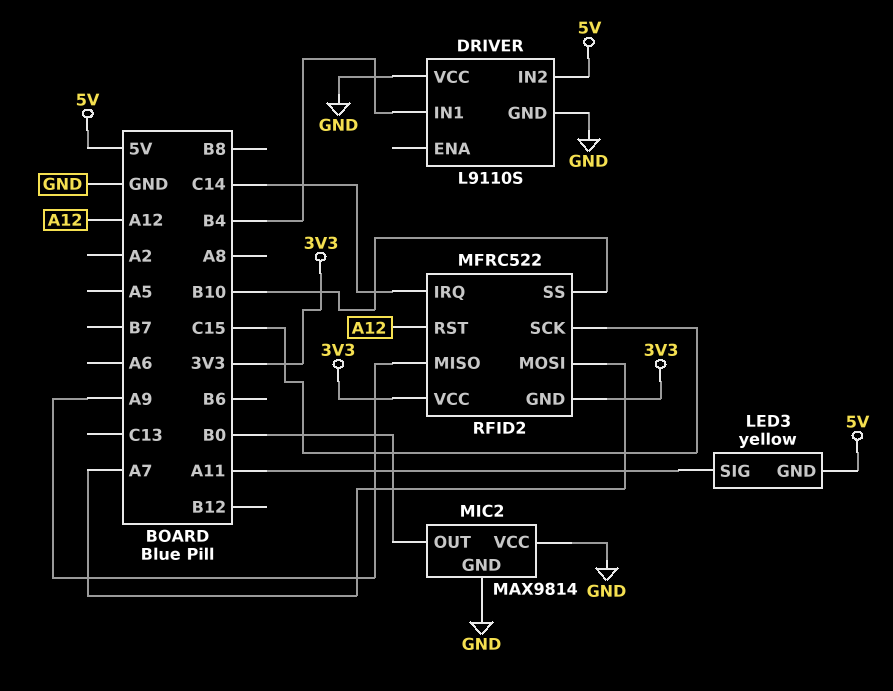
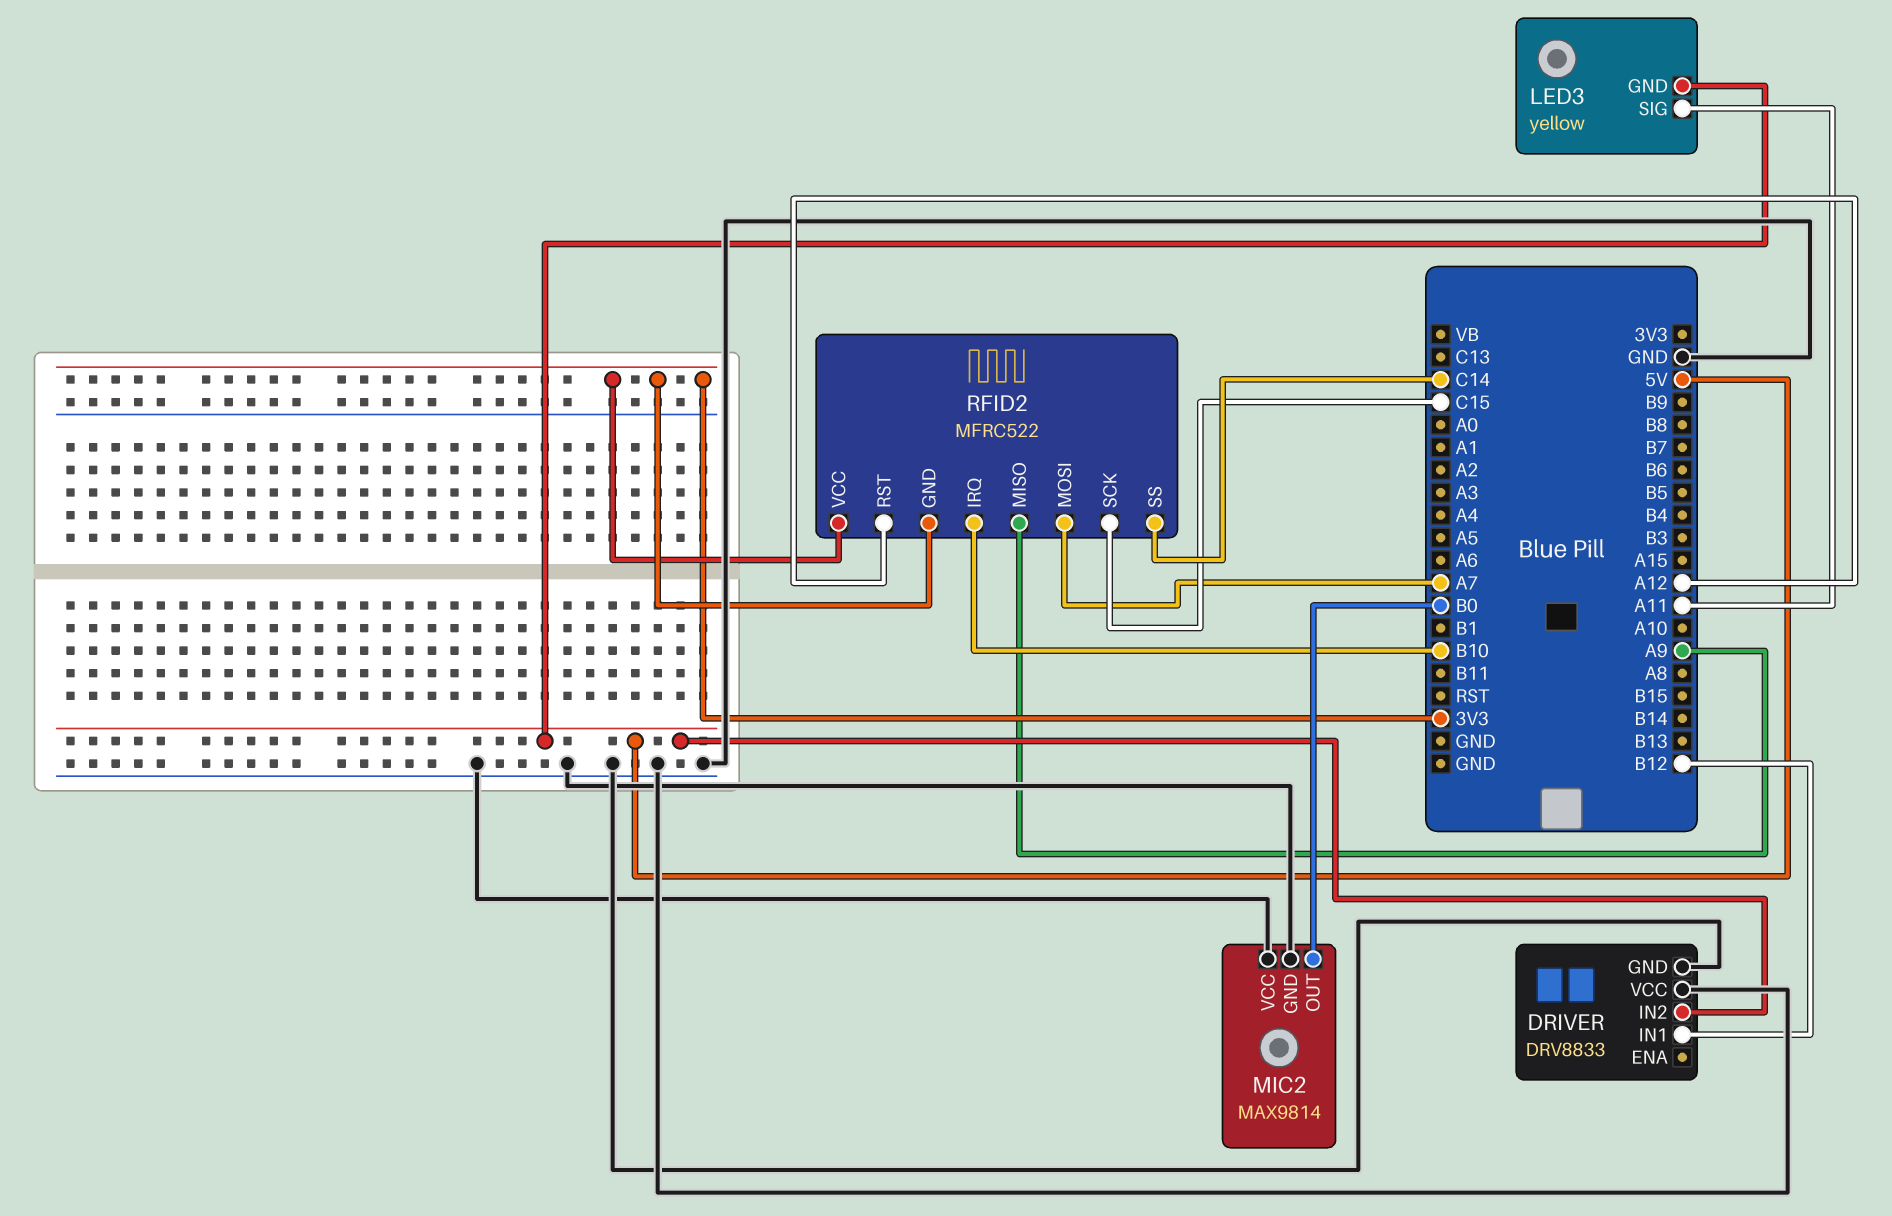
DRIVER: L9110S -> DRV8833
DRIVER pin IN1: B4 -> B12
RFID2 pin IRQ: C14 -> B10
RFID2 pin SS: B10 -> C14

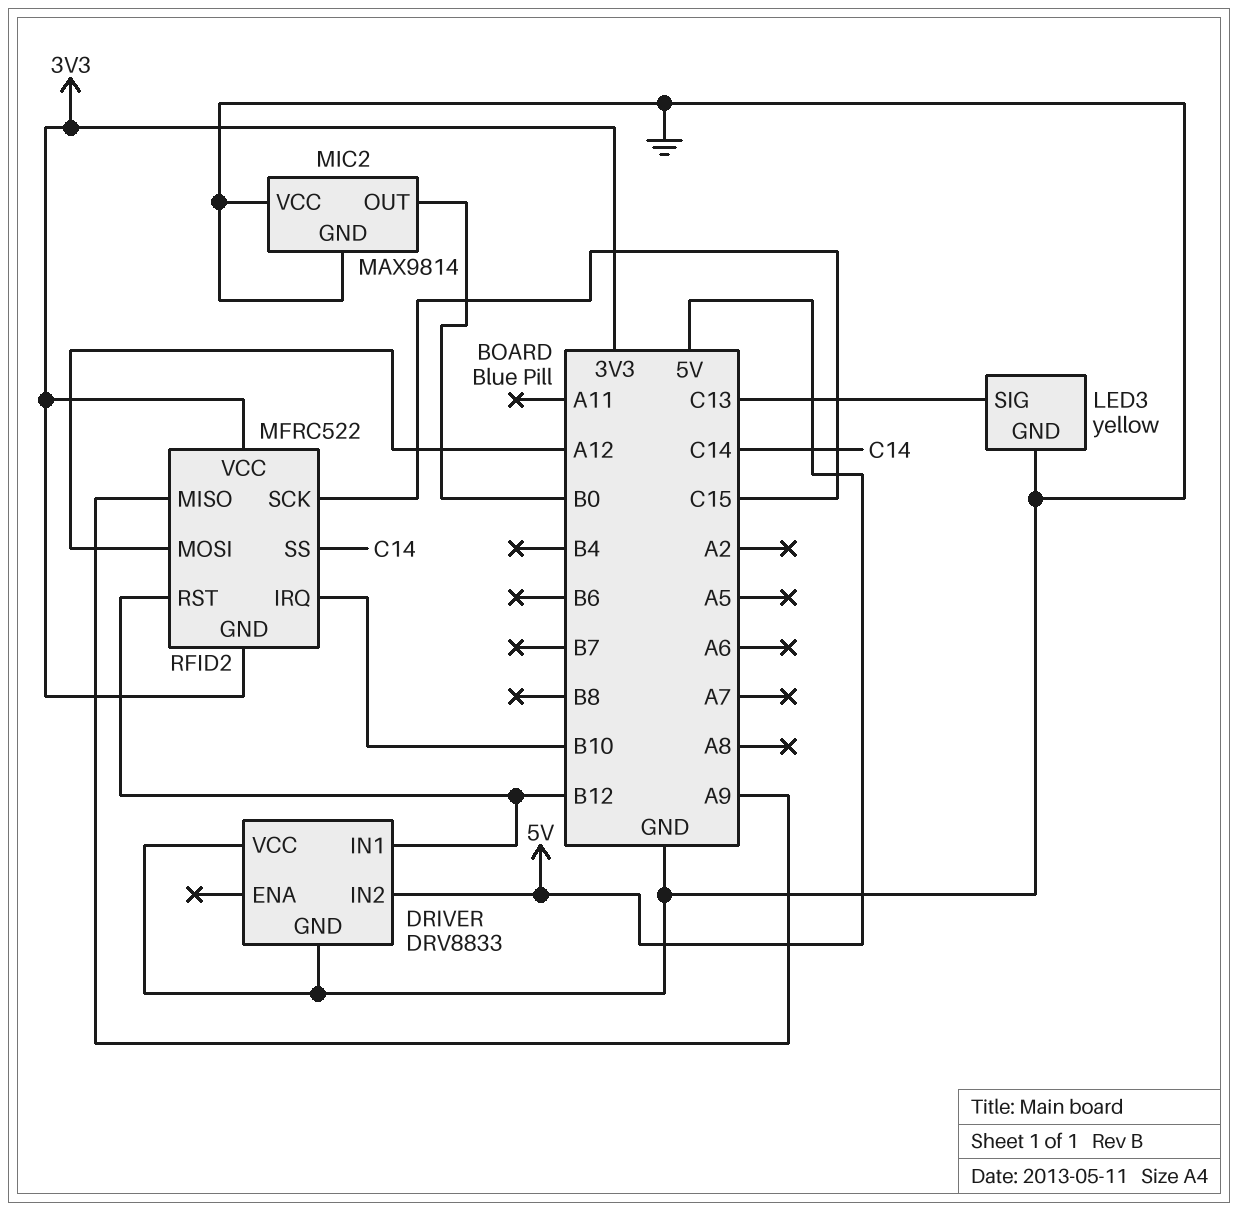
LED3 pin GND: 5V -> GND
LED3 pin SIG: A11 -> C13
RFID2 pin MOSI: A7 -> A12
RFID2 pin RST: A12 -> B12

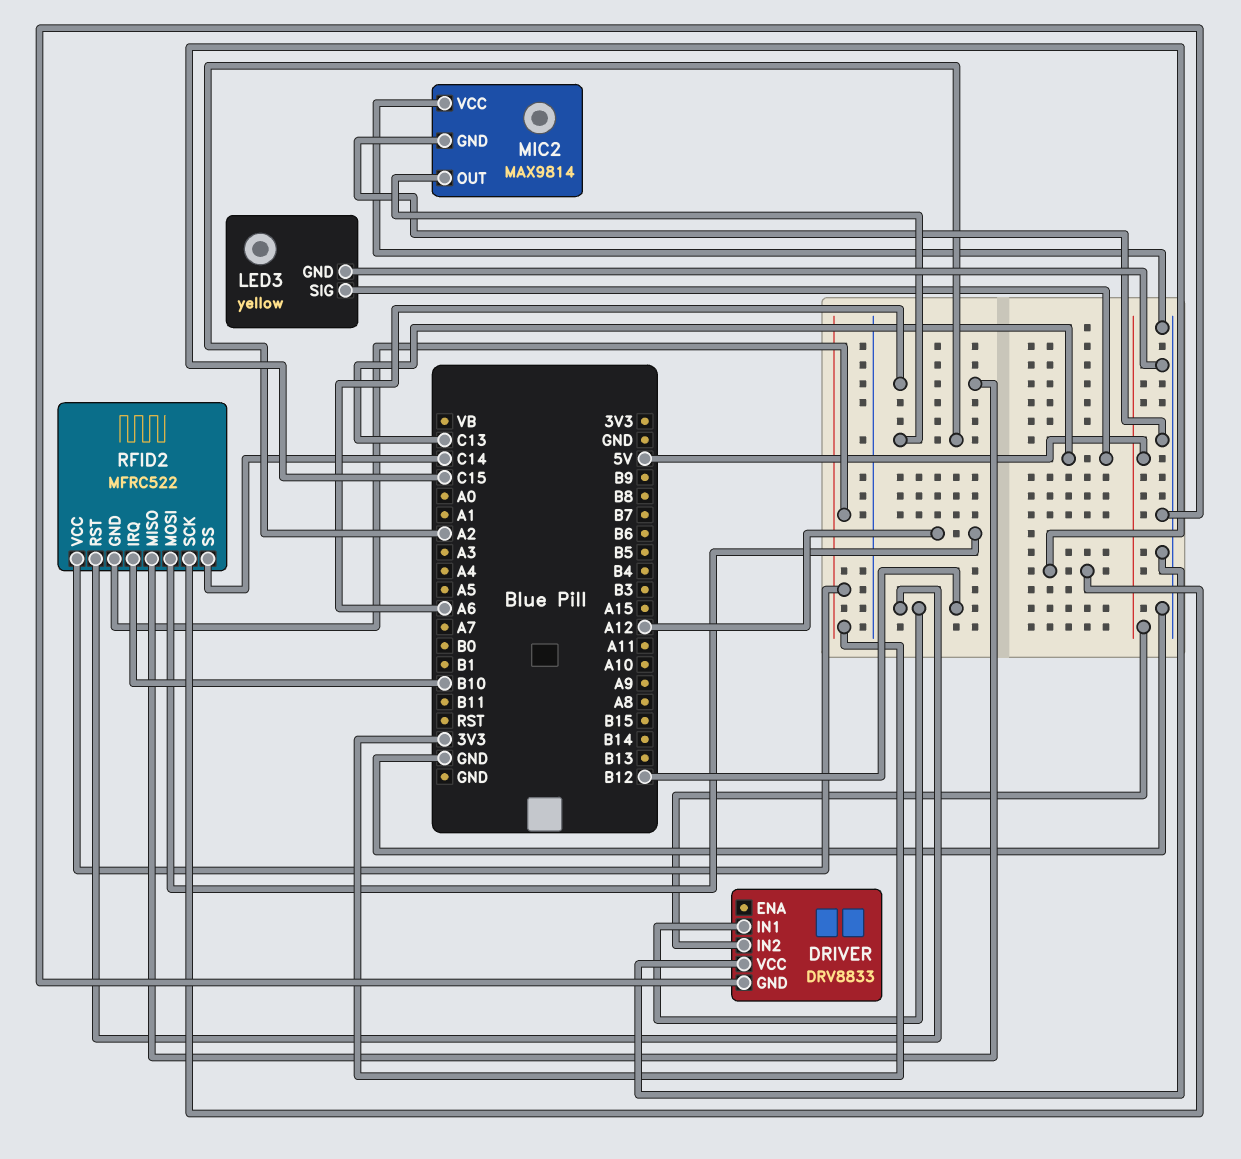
MIC2 pin OUT: B0 -> A2
RFID2 pin MISO: A9 -> A6

